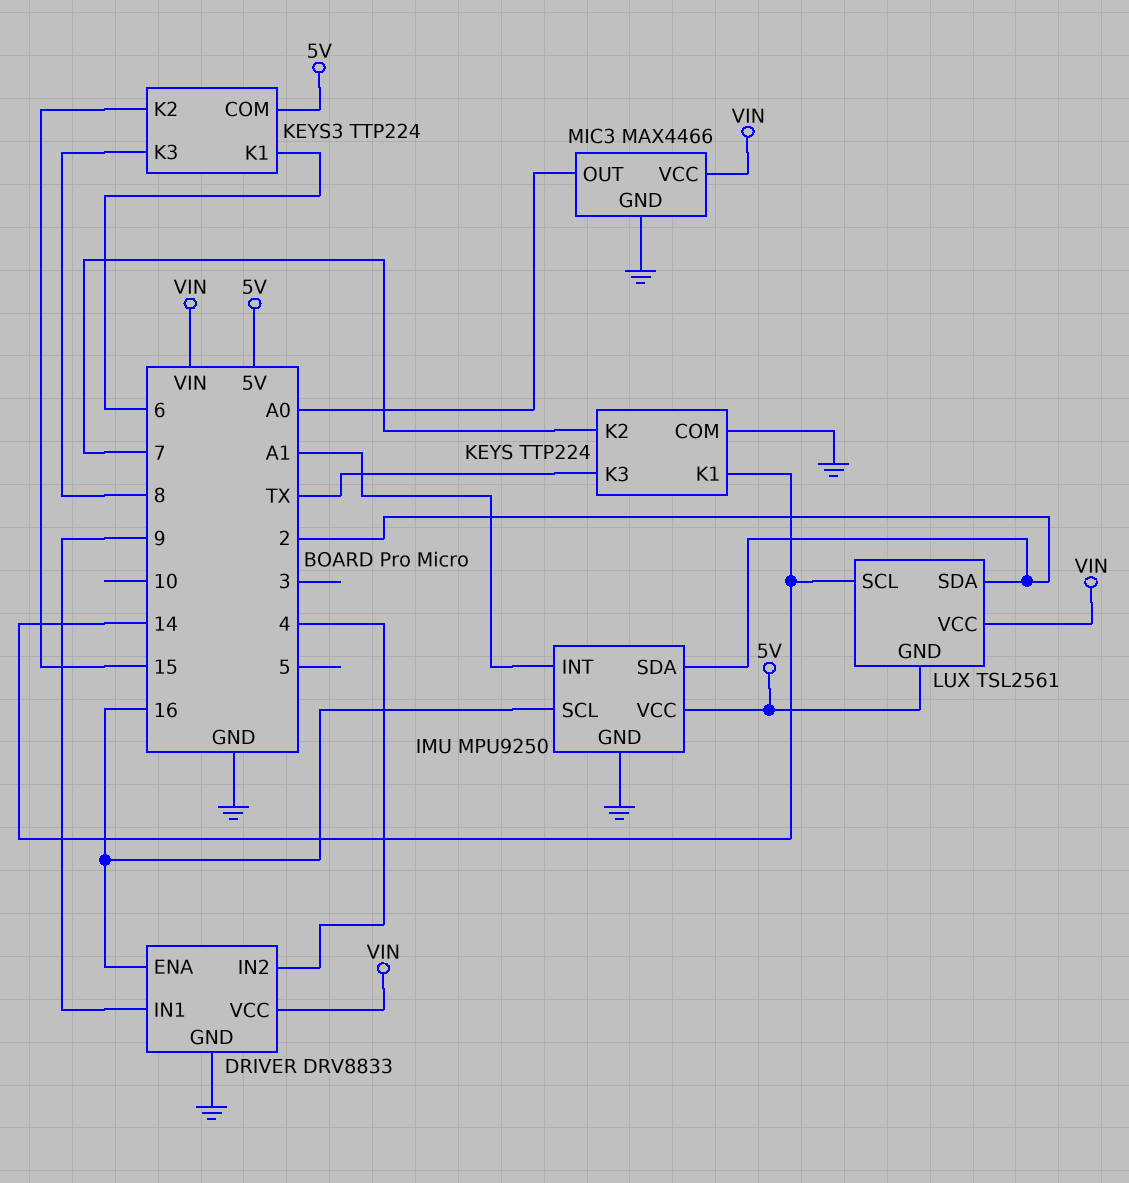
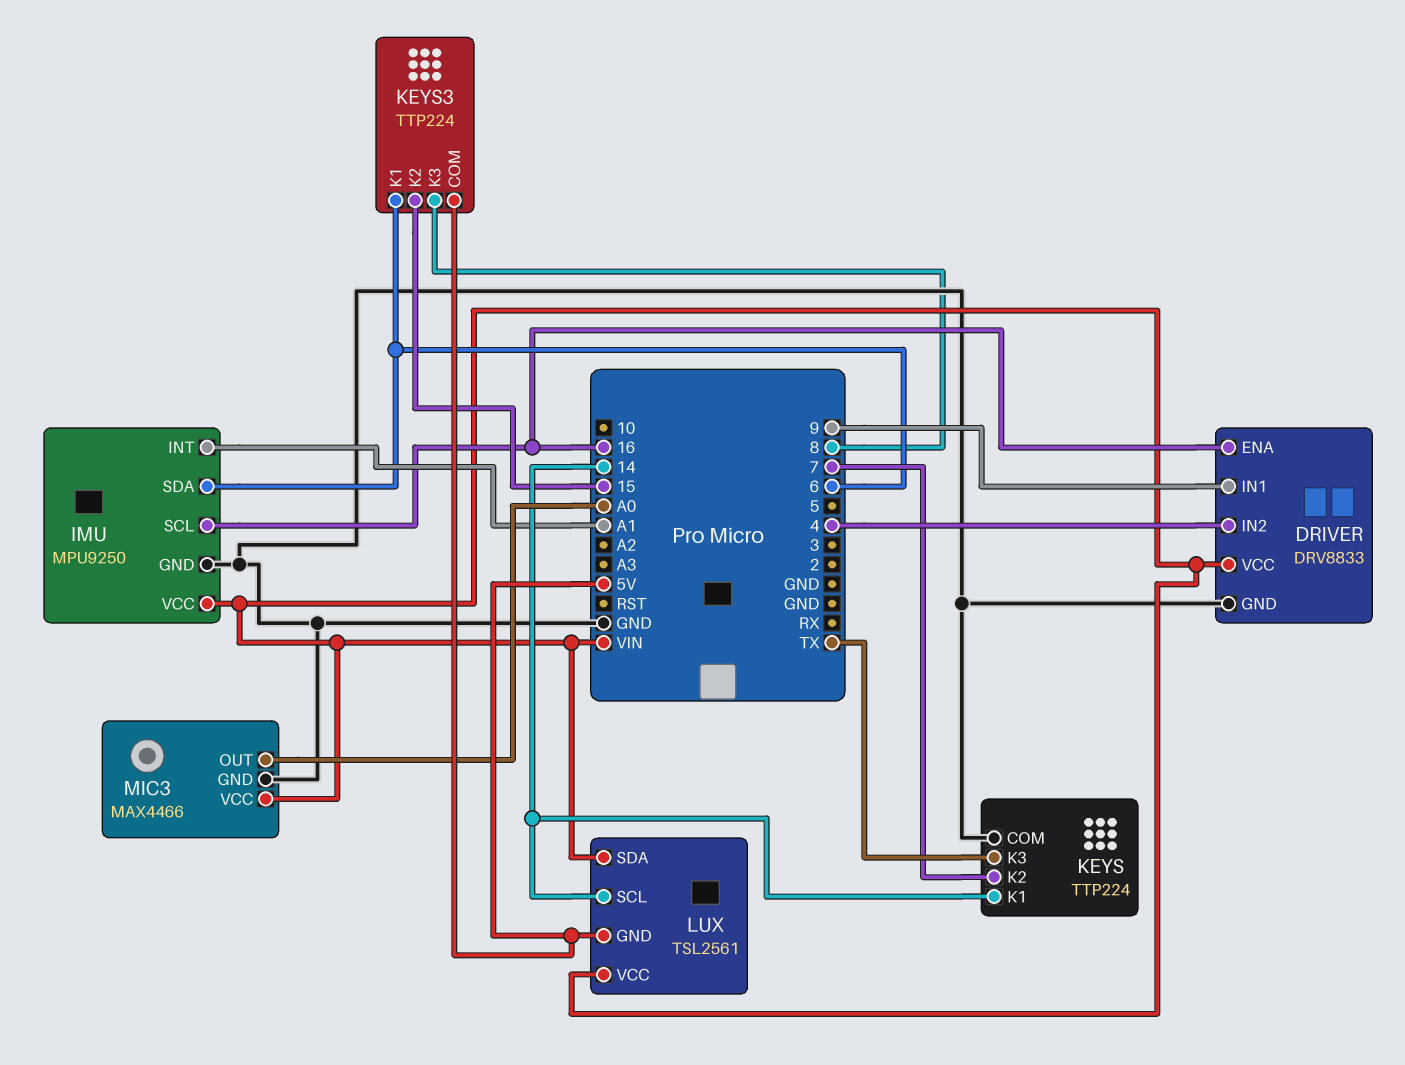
IMU pin SDA: 2 -> 6
IMU pin VCC: 5V -> VIN
LUX pin SDA: 2 -> VIN

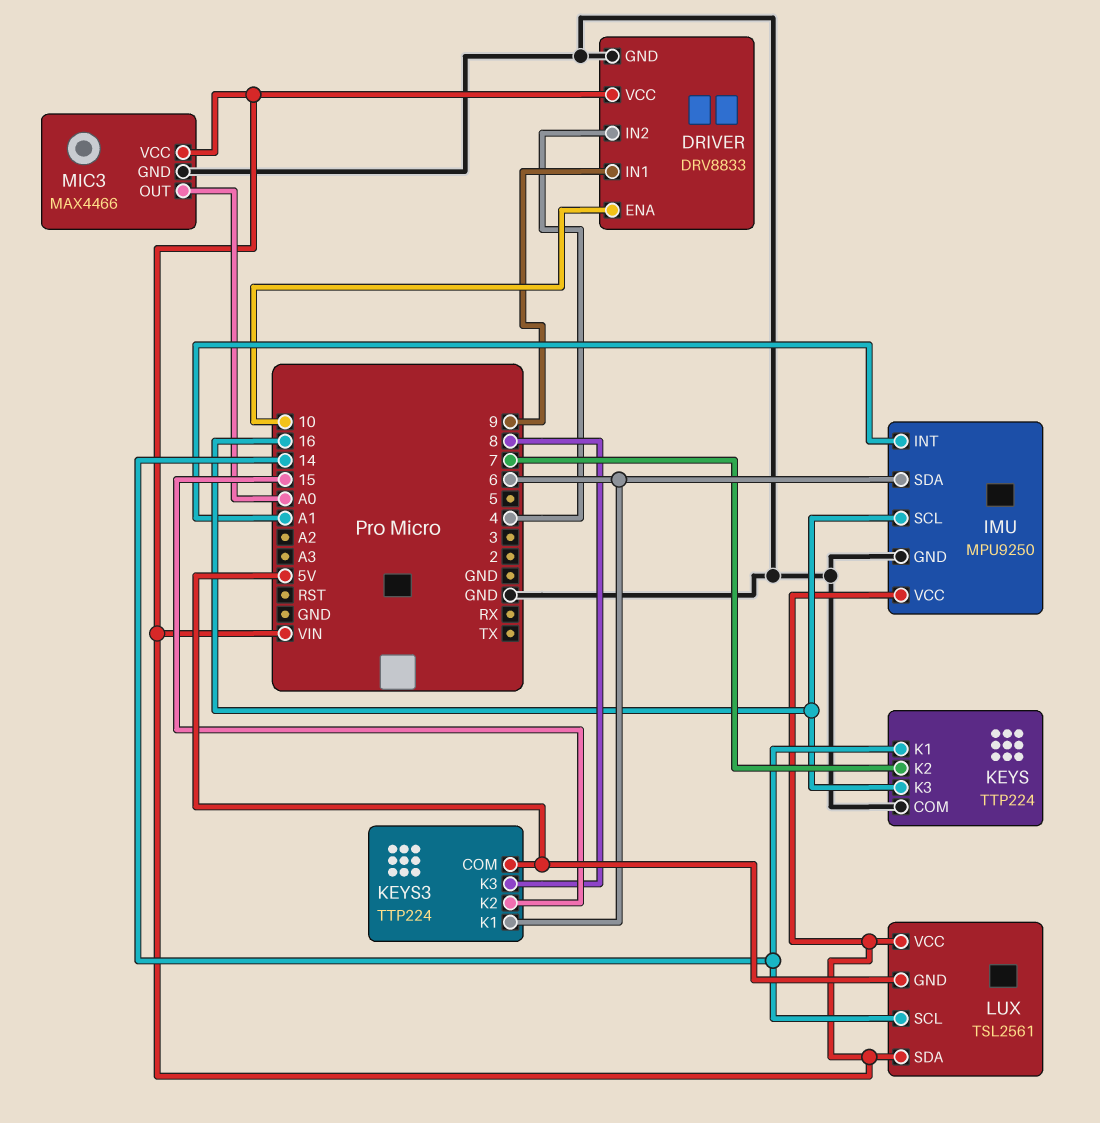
DRIVER pin ENA: 16 -> 10
KEYS pin K3: TX -> 16

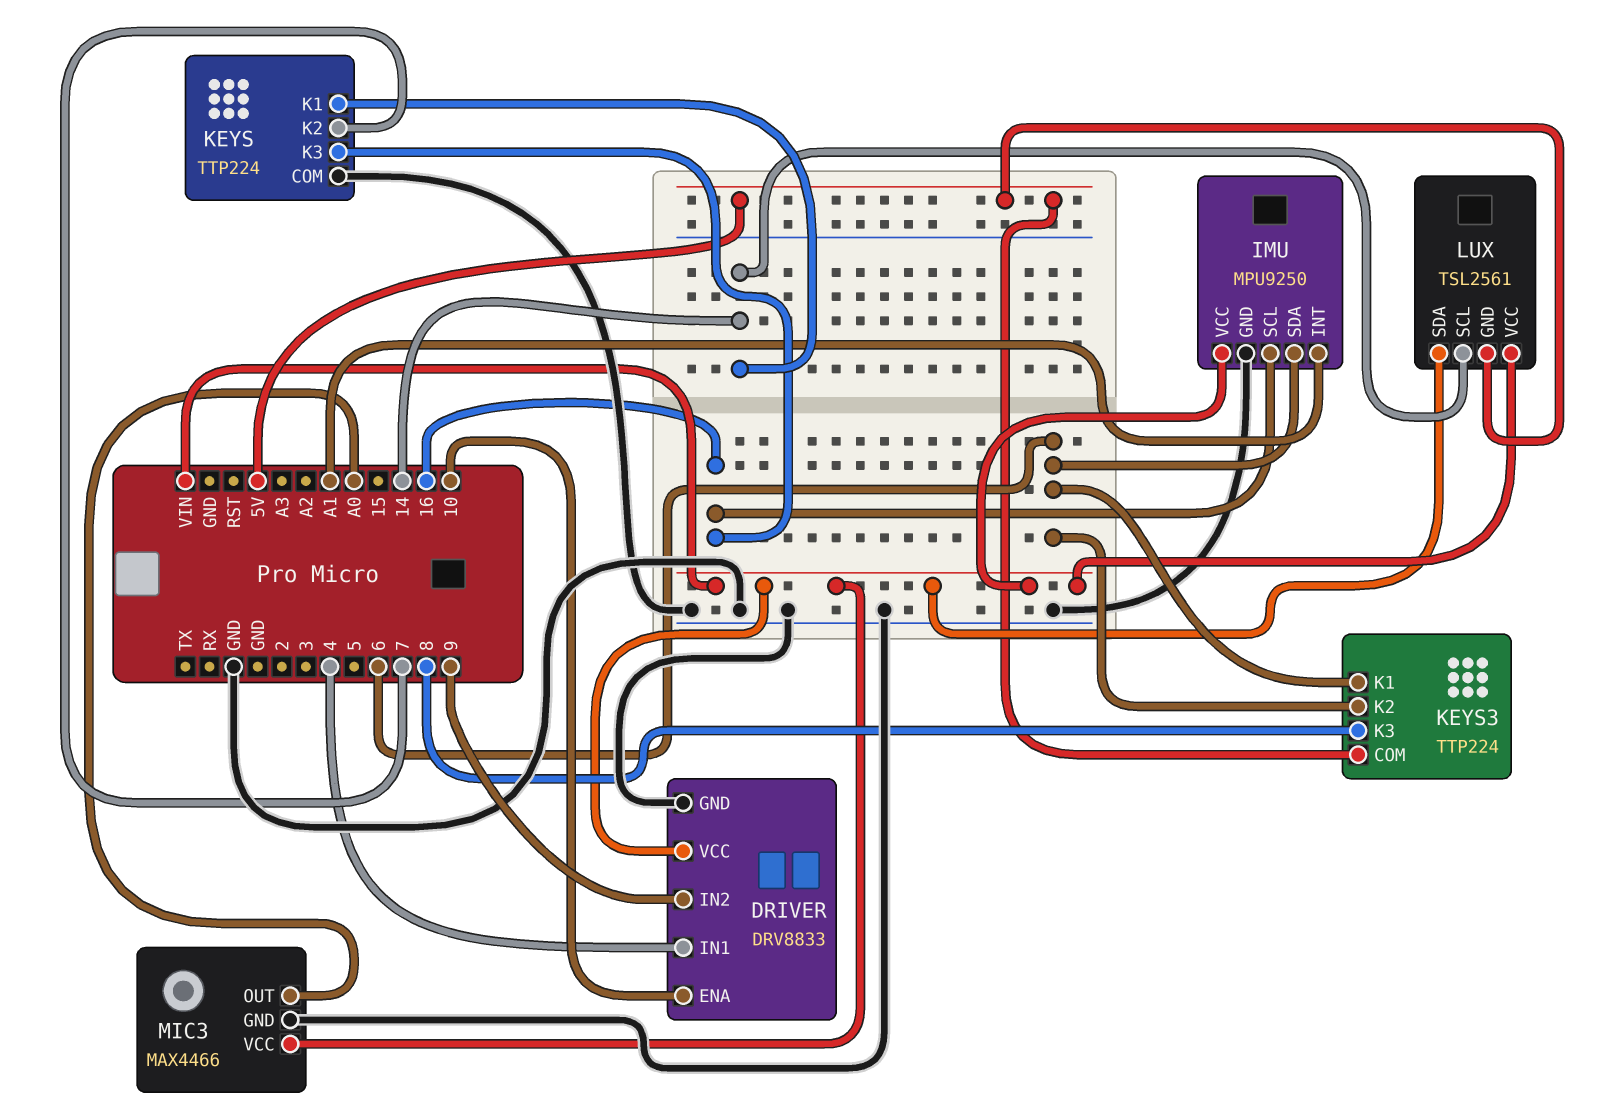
DRIVER pin IN1: 9 -> 4
DRIVER pin IN2: 4 -> 9
KEYS3 pin K2: 15 -> 6

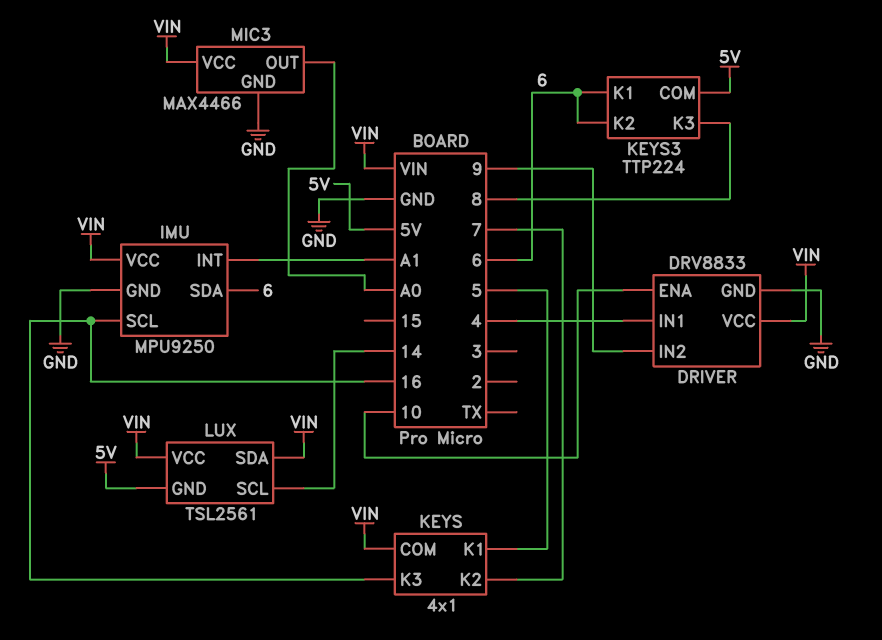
KEYS: TTP224 -> 4x1
KEYS pin COM: GND -> VIN
KEYS pin K1: 14 -> 5

